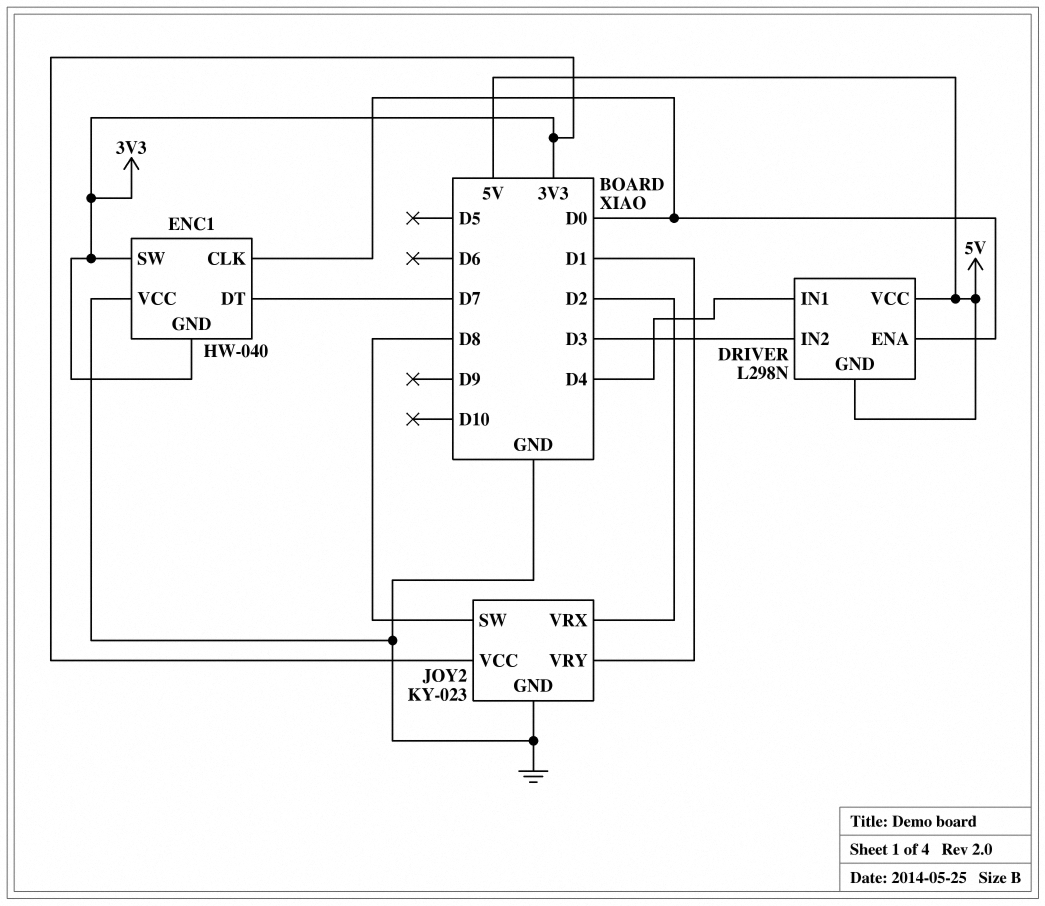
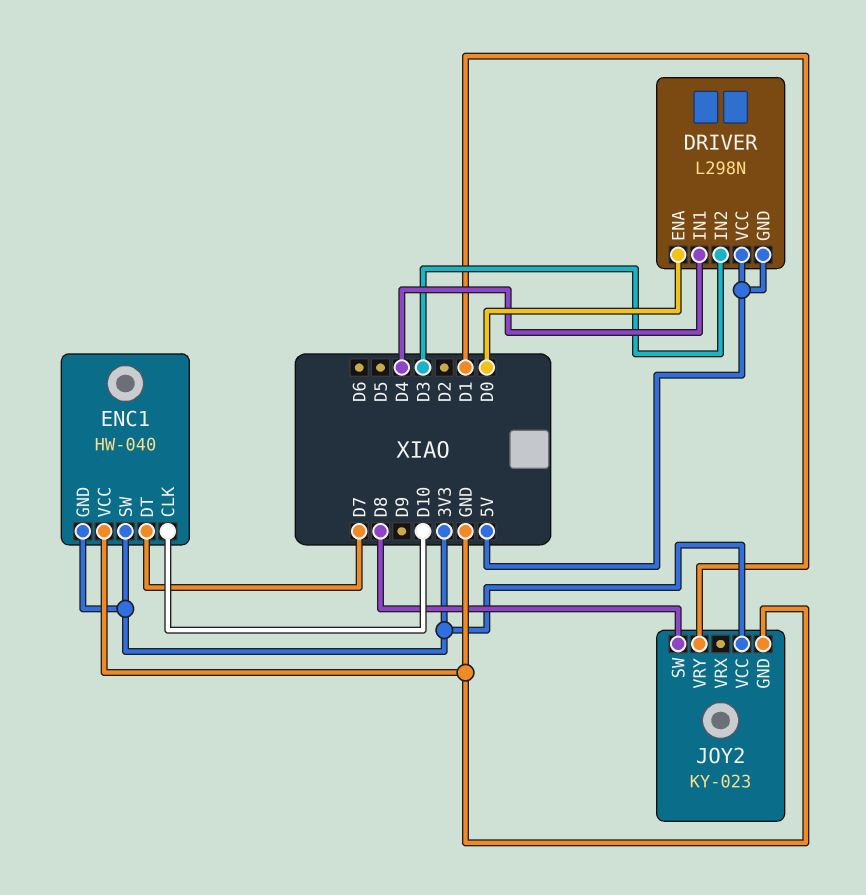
ENC1 pin CLK: D0 -> D10
JOY2 pin VRX: D2 -> none

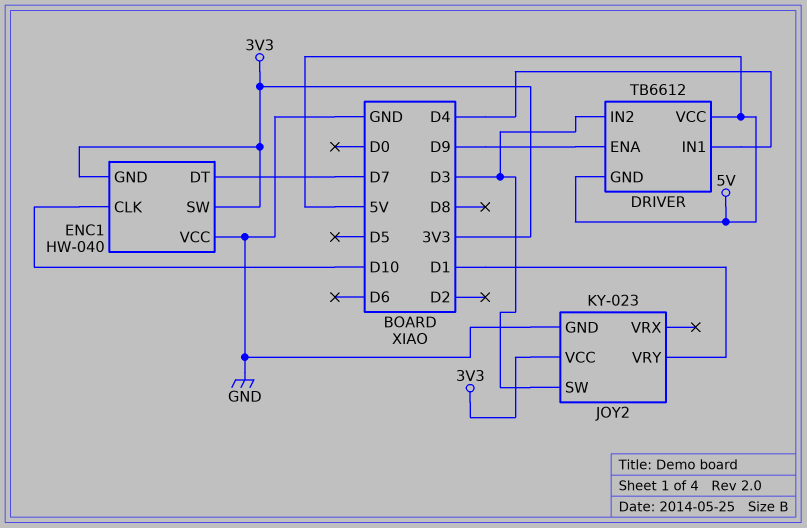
DRIVER: L298N -> TB6612
DRIVER pin ENA: D0 -> D9
JOY2 pin SW: D8 -> D3

